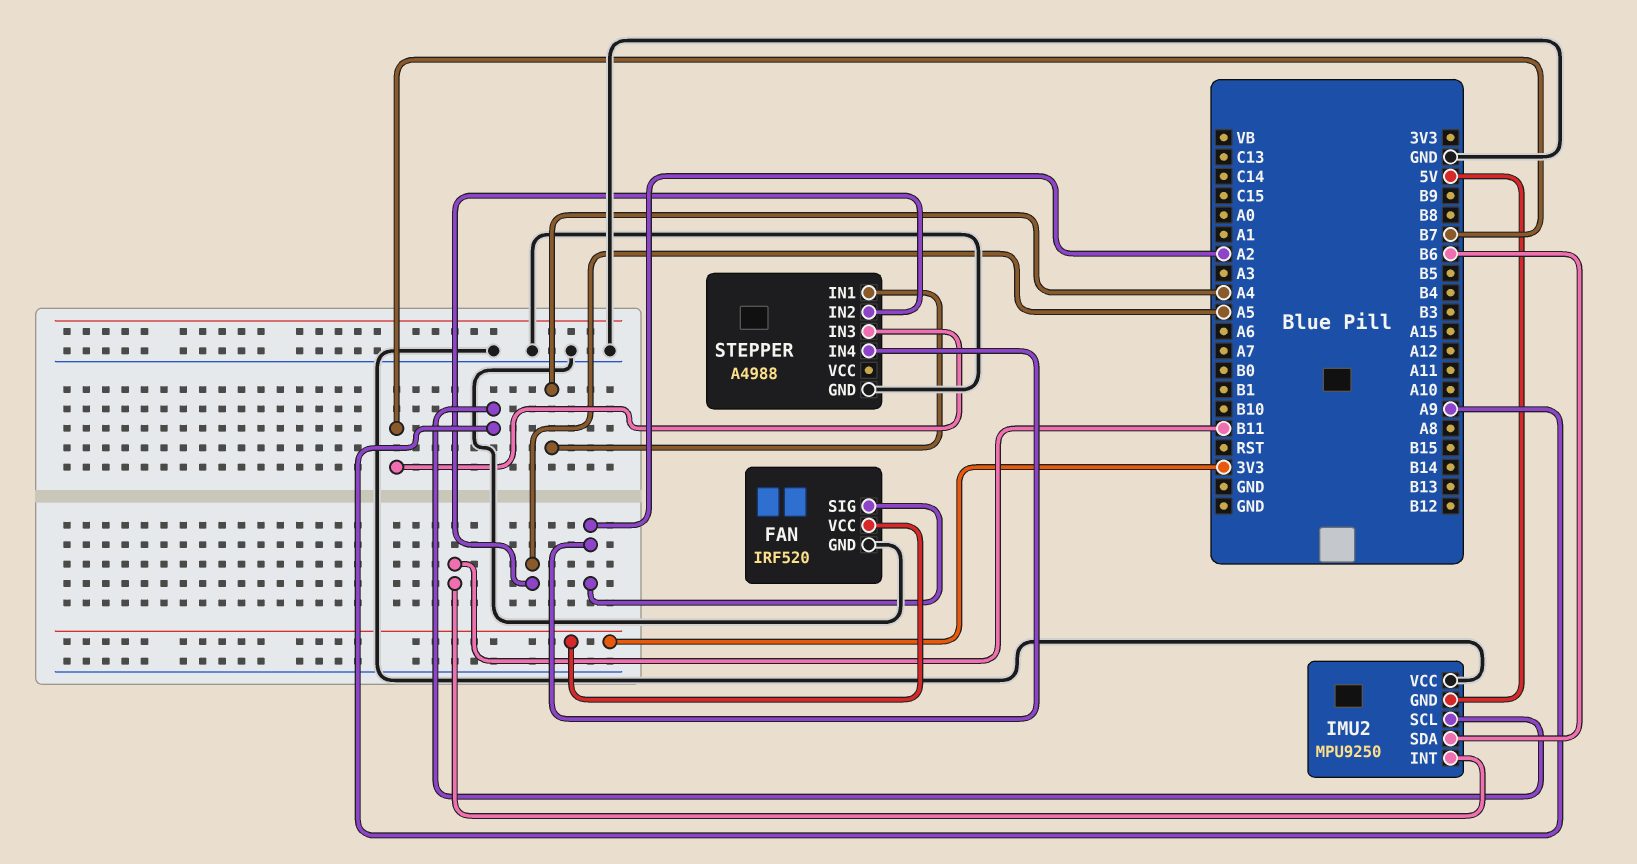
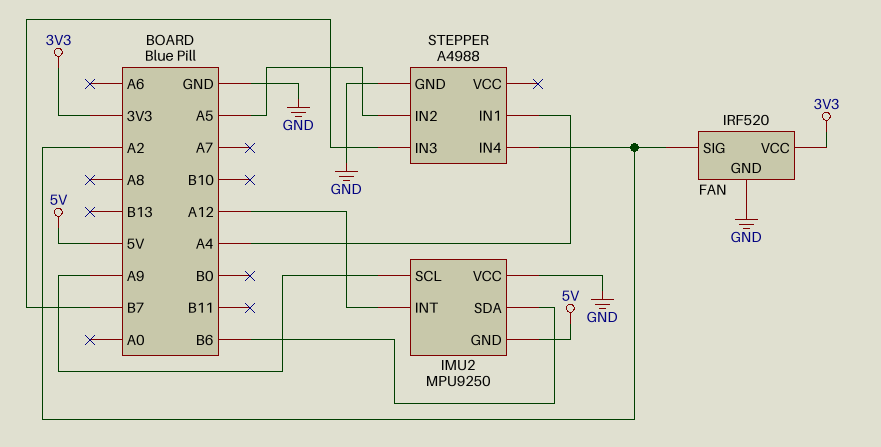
IMU2 pin INT: B11 -> A12

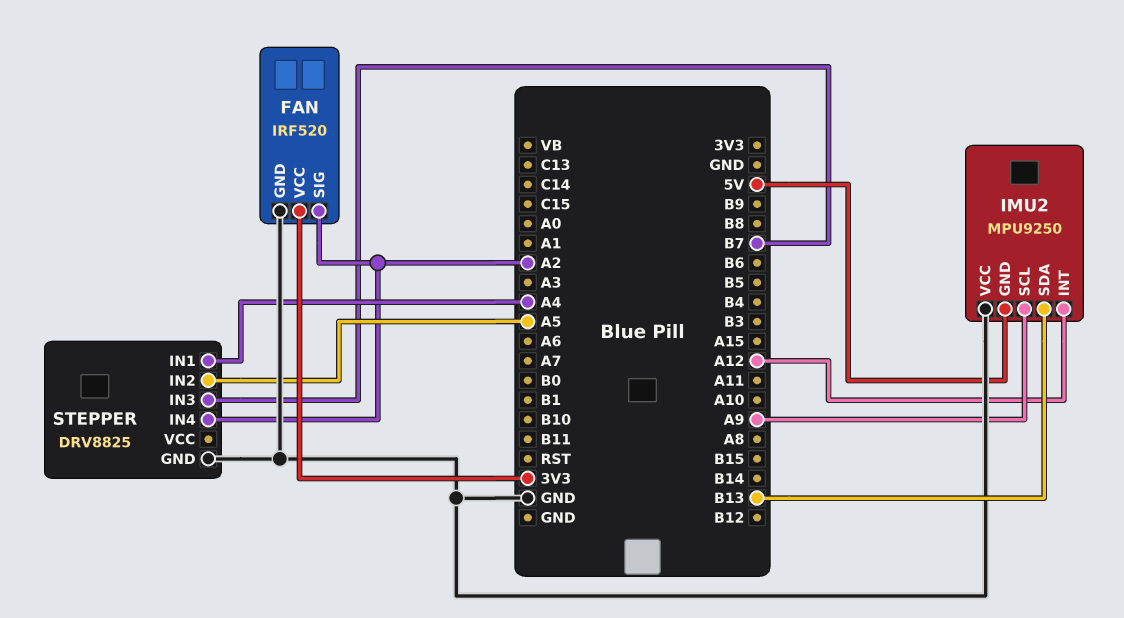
IMU2 pin SDA: B6 -> B13
STEPPER: A4988 -> DRV8825

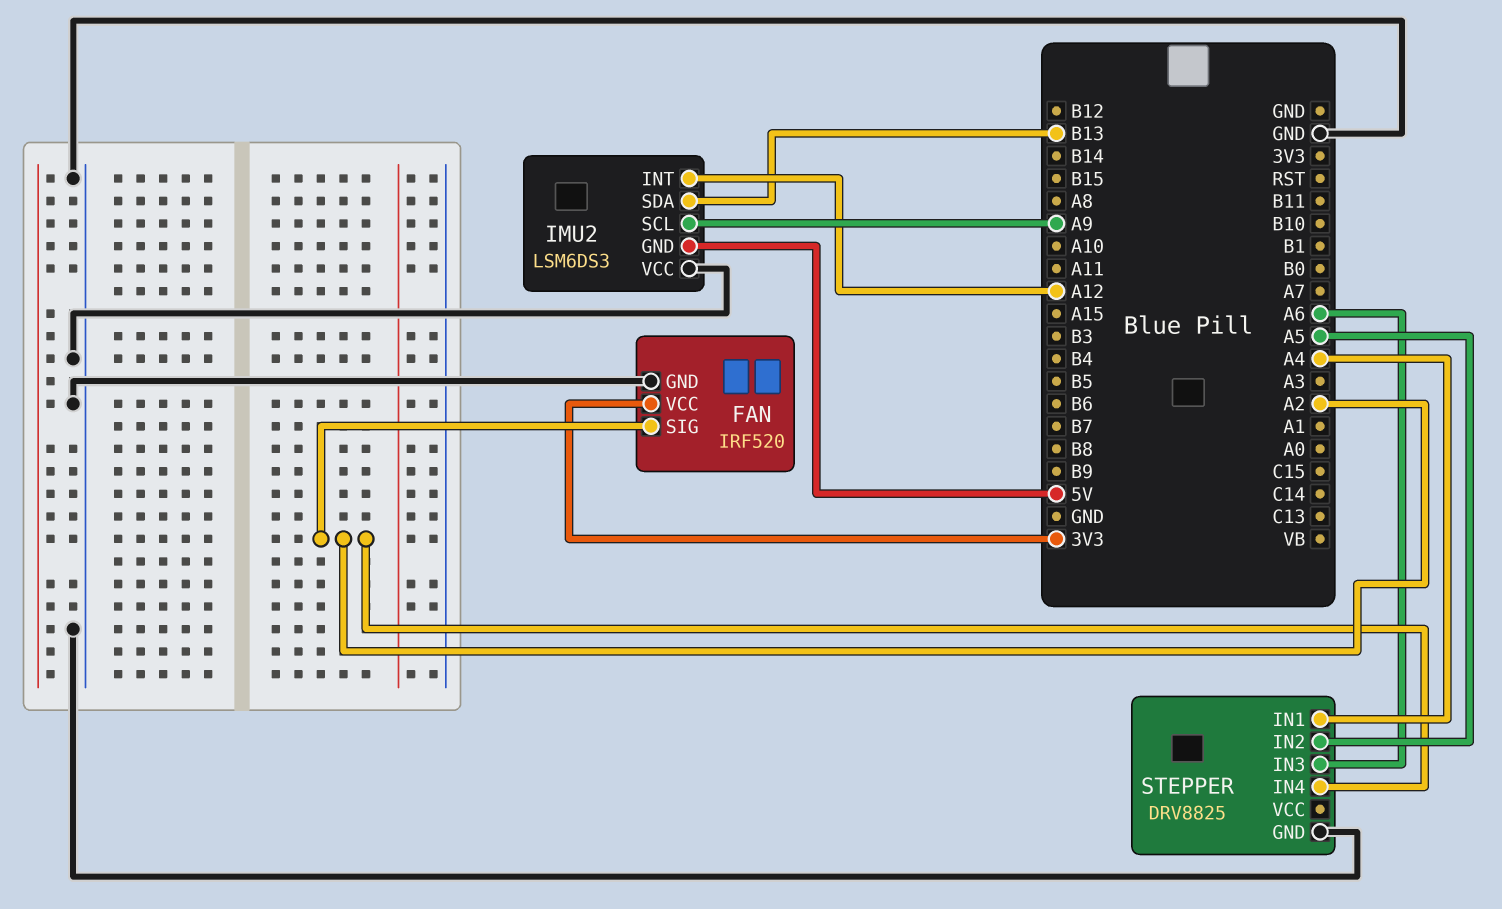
IMU2: MPU9250 -> LSM6DS3
STEPPER pin IN3: B7 -> A6

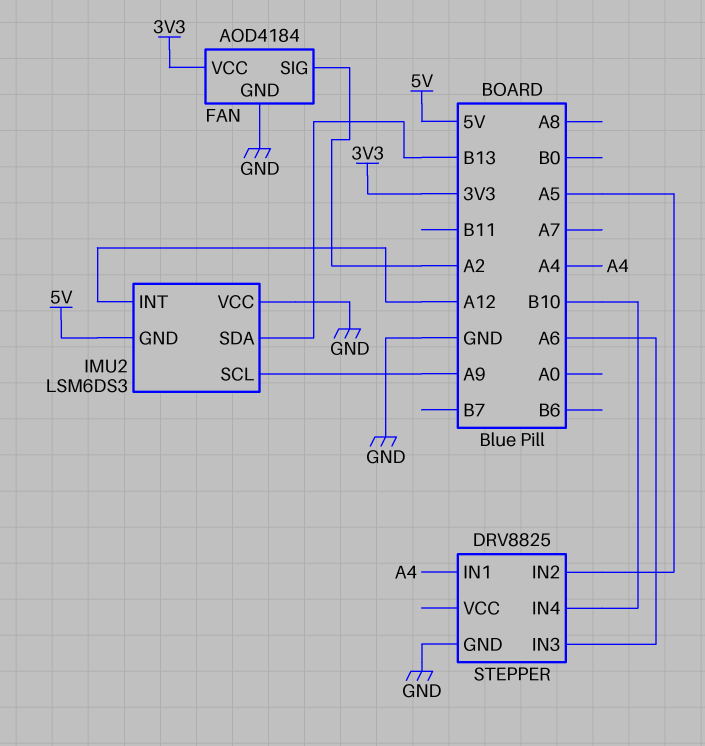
FAN: IRF520 -> AOD4184
STEPPER pin IN4: A2 -> B10

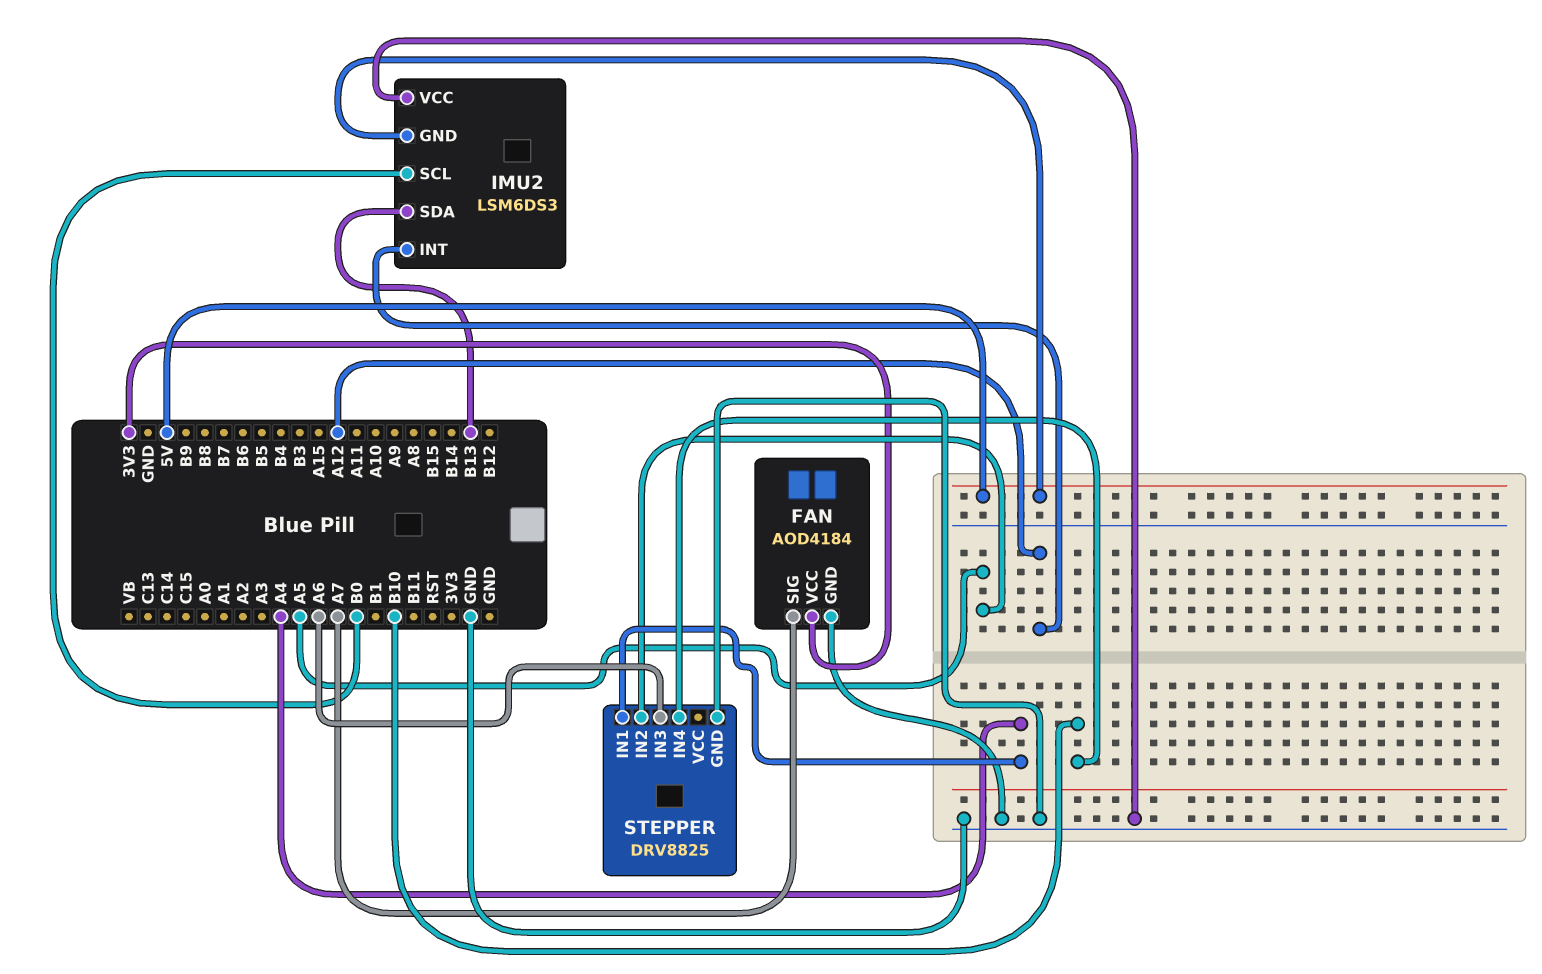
FAN pin SIG: A2 -> A7
IMU2 pin SCL: A9 -> B0

